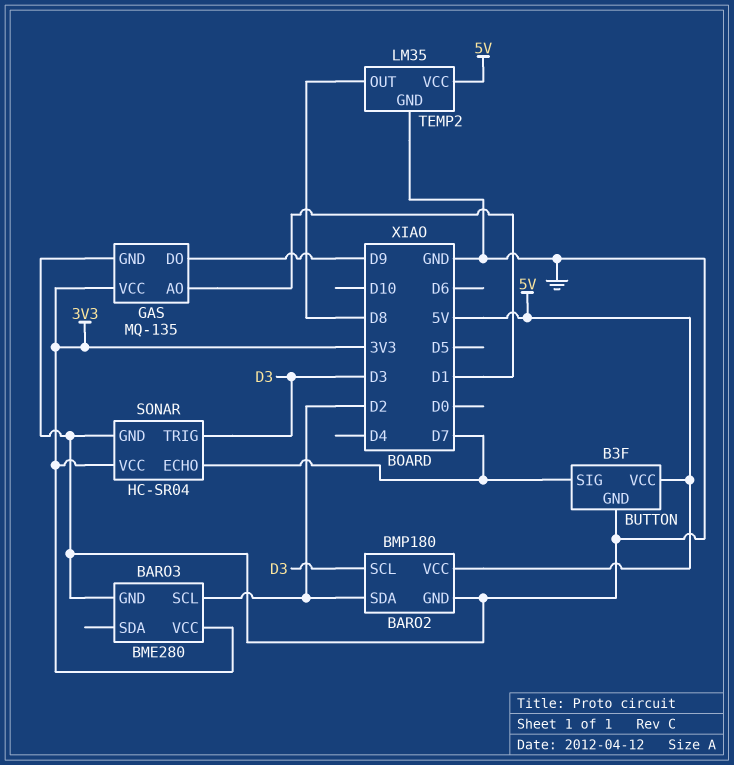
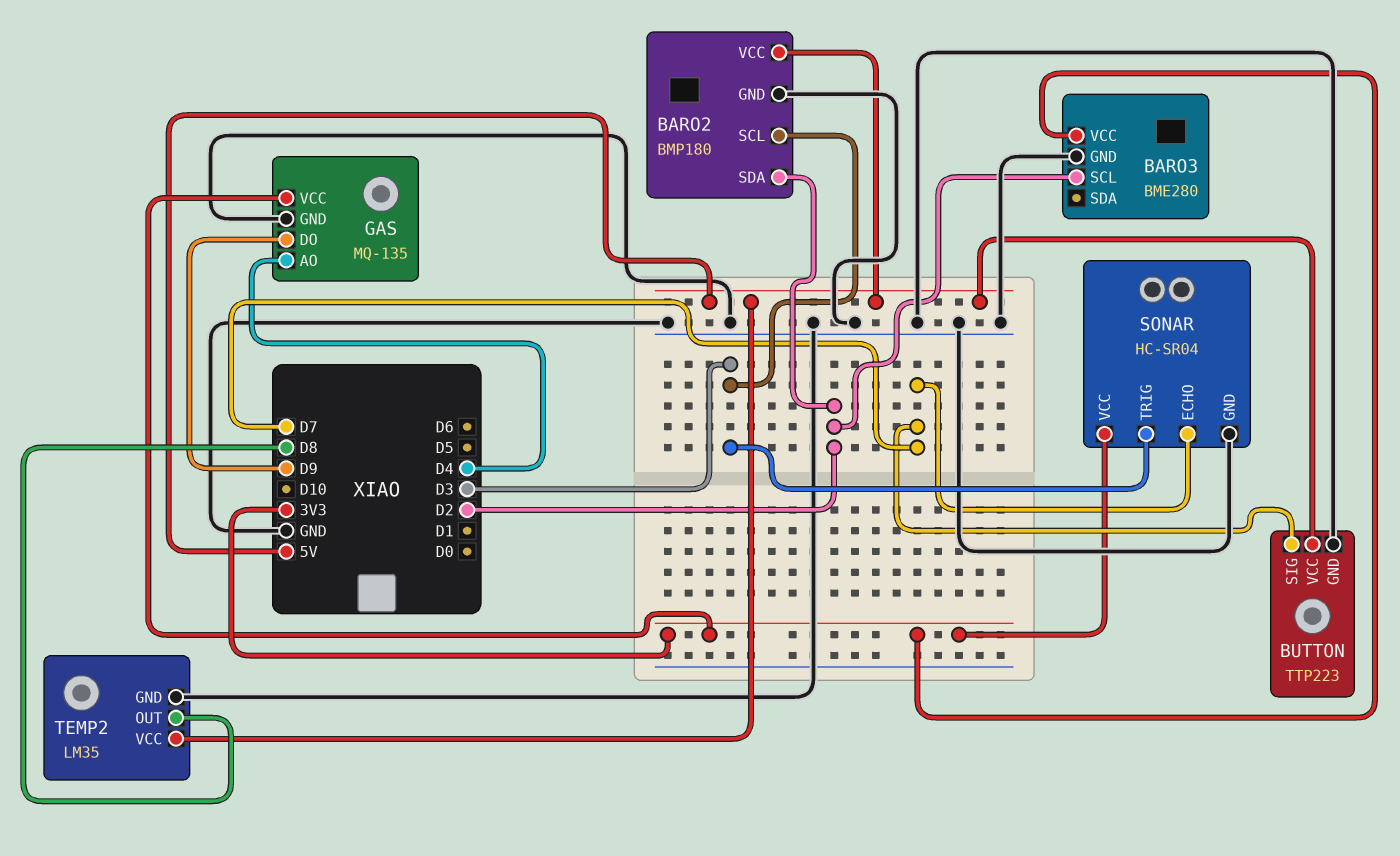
BUTTON: B3F -> TTP223
GAS pin AO: D1 -> D4

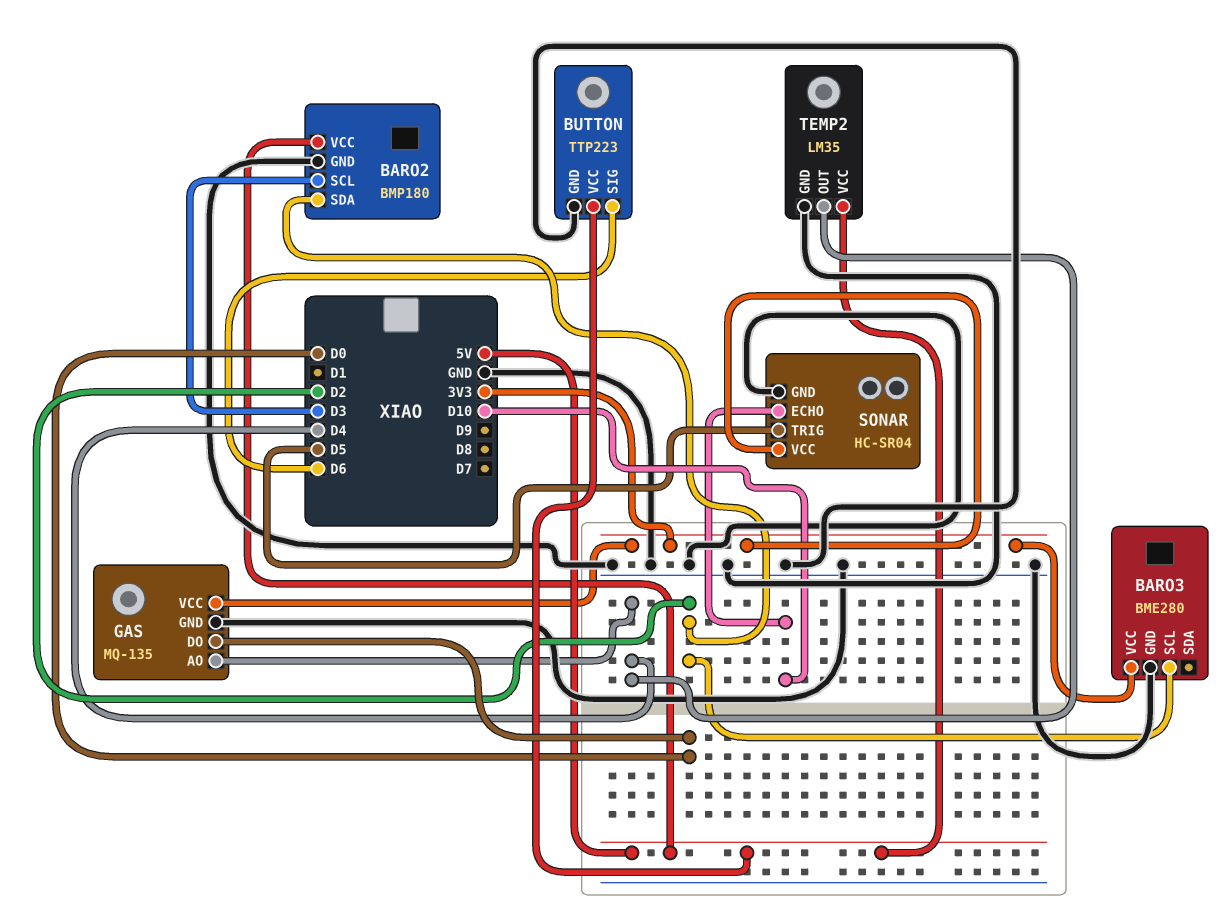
BUTTON pin SIG: D7 -> D6
GAS pin DO: D9 -> D0
SONAR pin ECHO: D7 -> D10
SONAR pin TRIG: D3 -> D5
TEMP2 pin OUT: D8 -> D4

